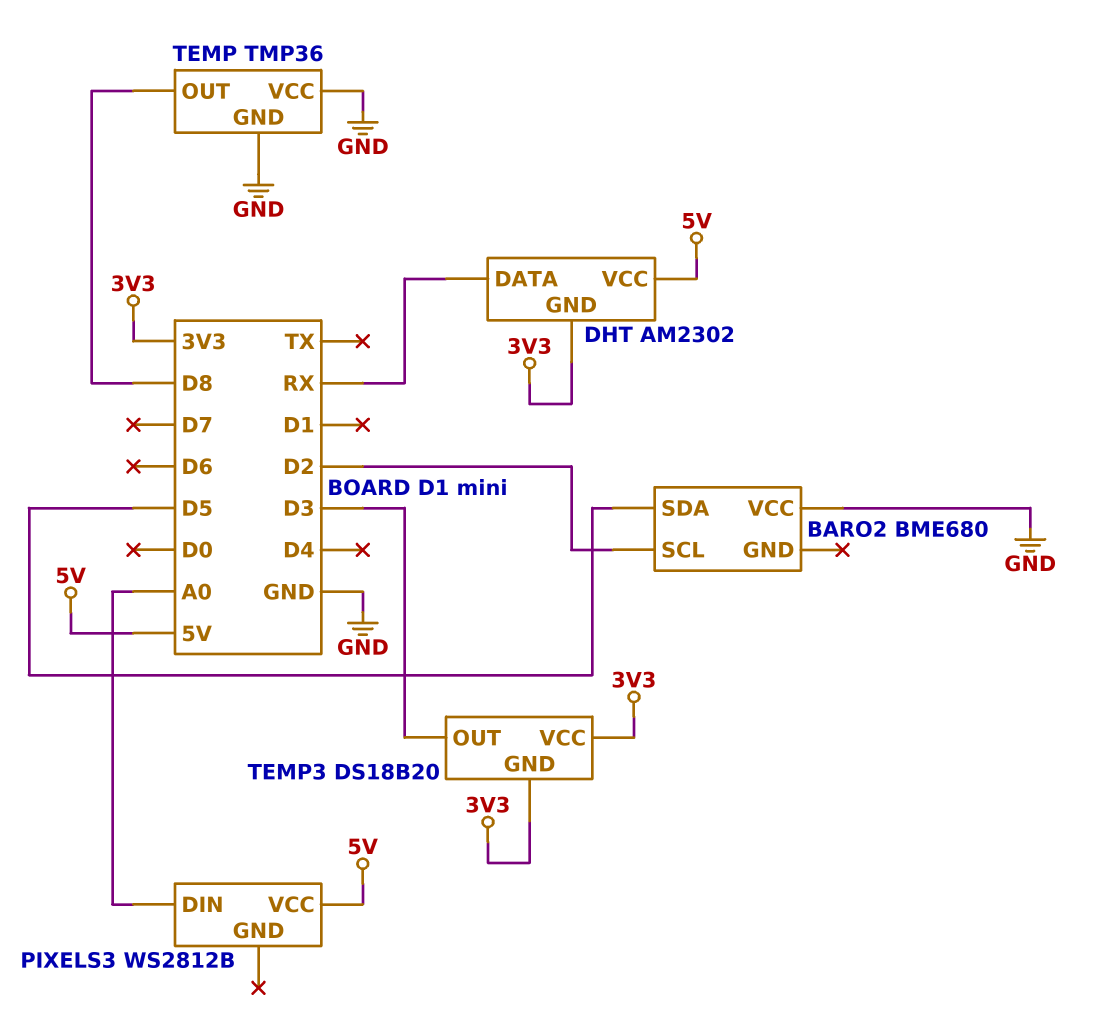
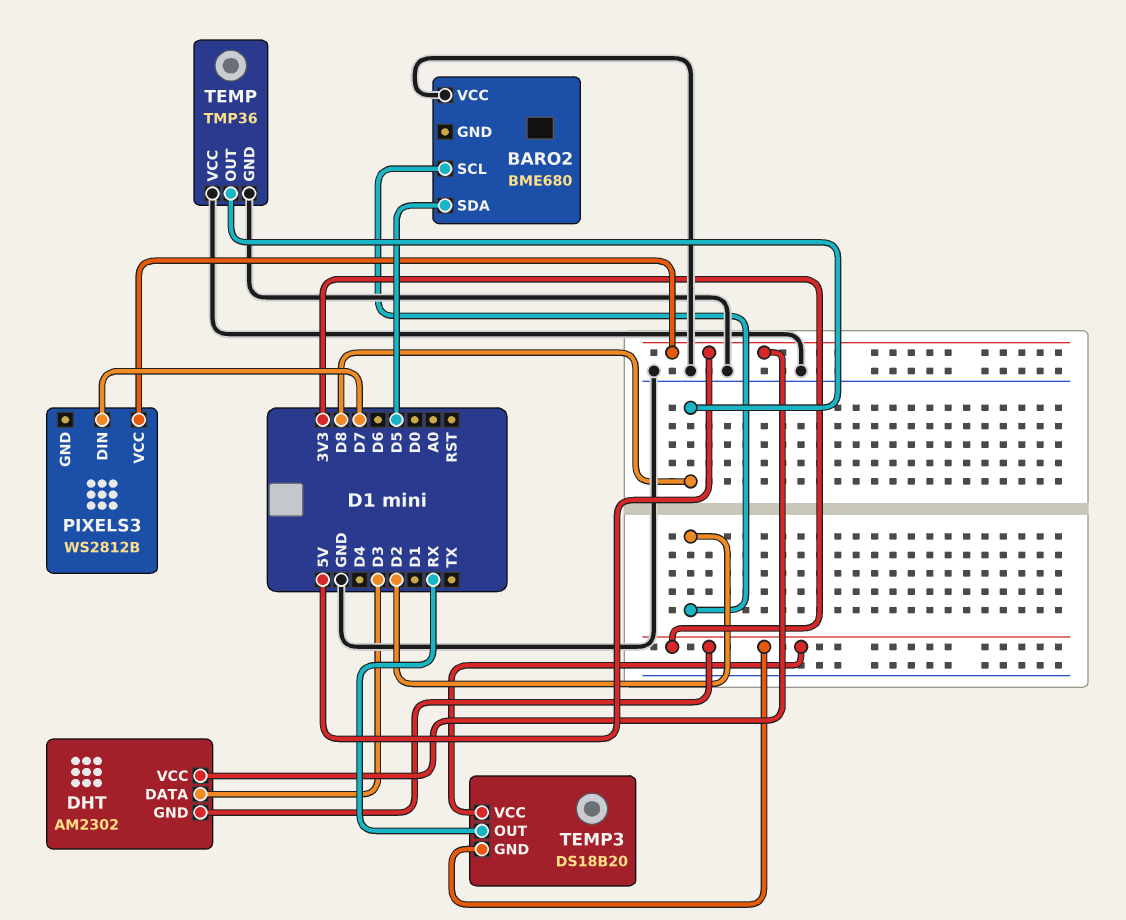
DHT pin DATA: RX -> D3
PIXELS3 pin DIN: A0 -> D7
TEMP3 pin OUT: D3 -> RX

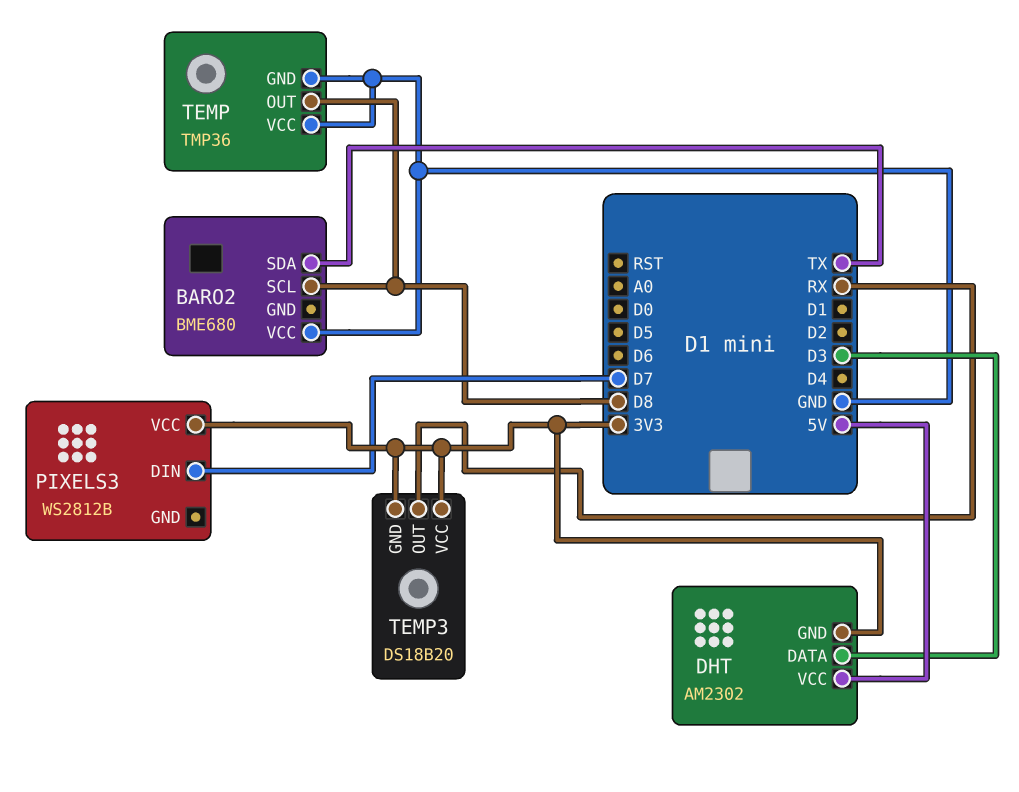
BARO2 pin SCL: D2 -> D8
BARO2 pin SDA: D5 -> TX
PIXELS3 pin VCC: 5V -> 3V3

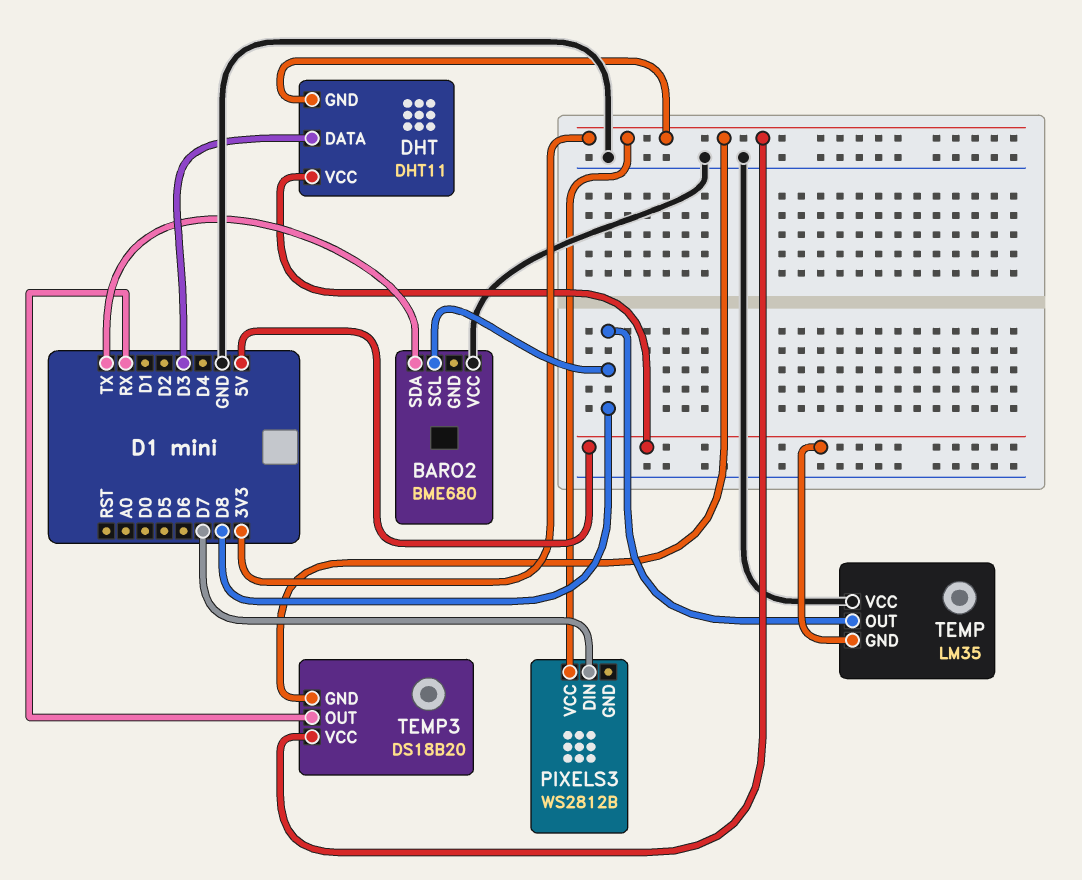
DHT: AM2302 -> DHT11
TEMP: TMP36 -> LM35
TEMP pin GND: GND -> 5V

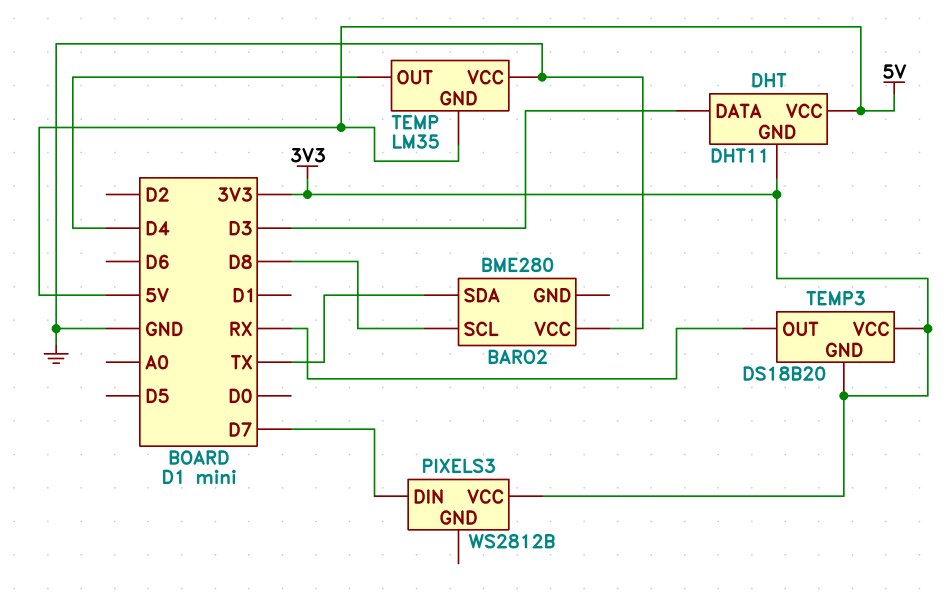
BARO2: BME680 -> BME280
TEMP pin OUT: D8 -> D4

